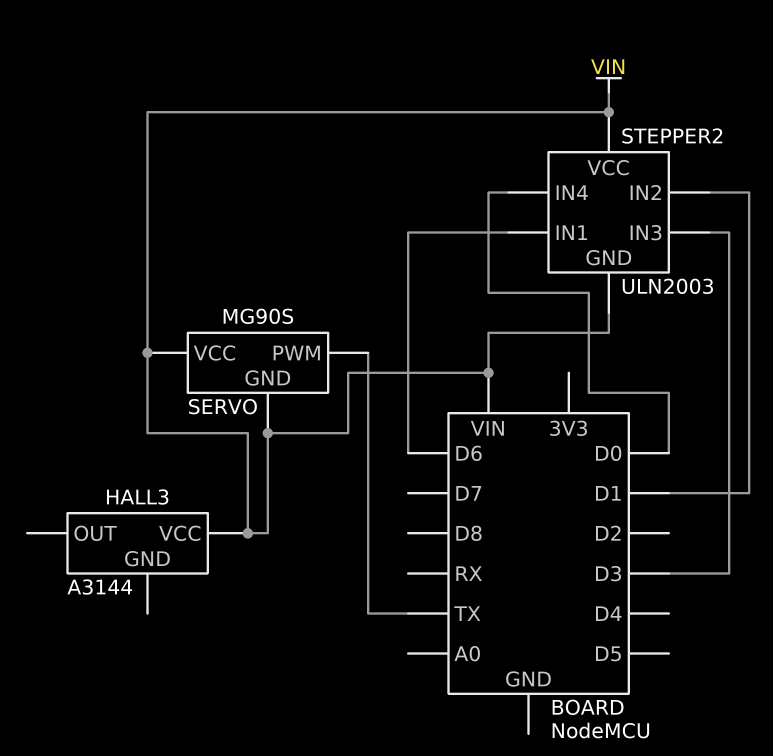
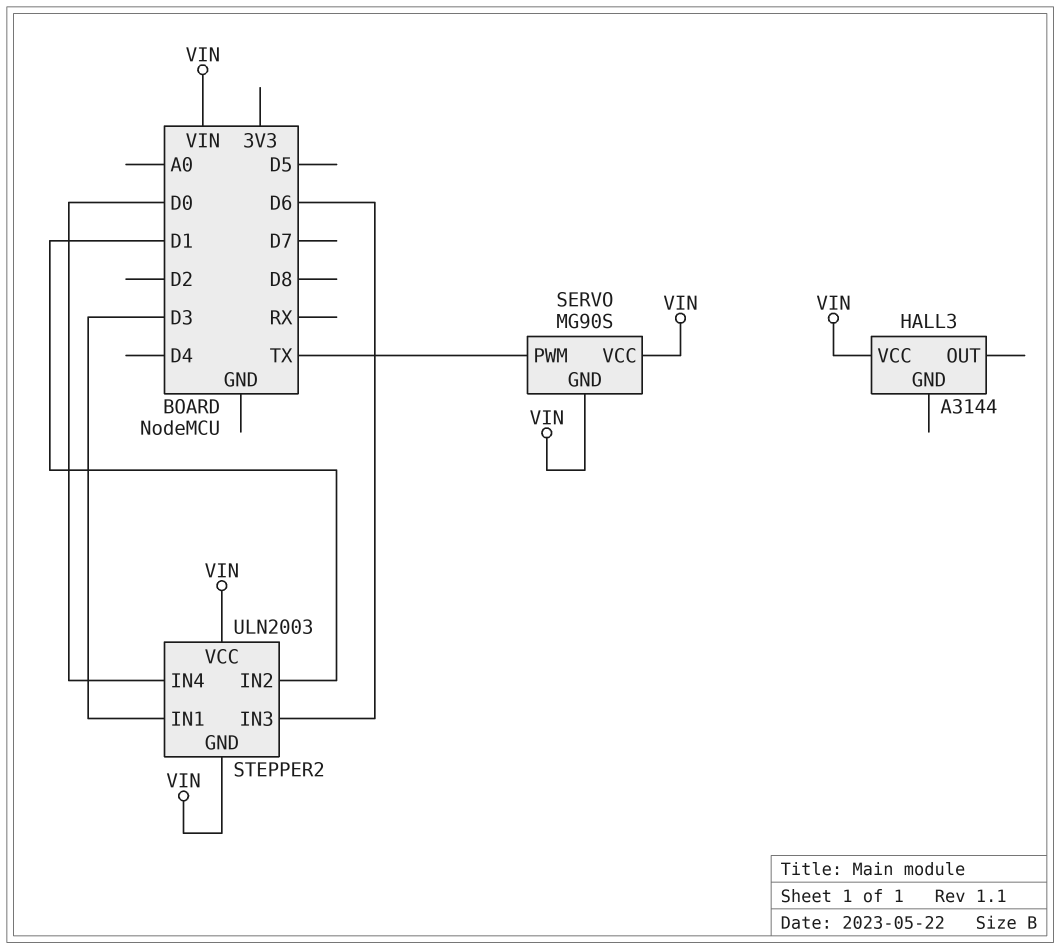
STEPPER2 pin IN1: D6 -> D3
STEPPER2 pin IN3: D3 -> D6

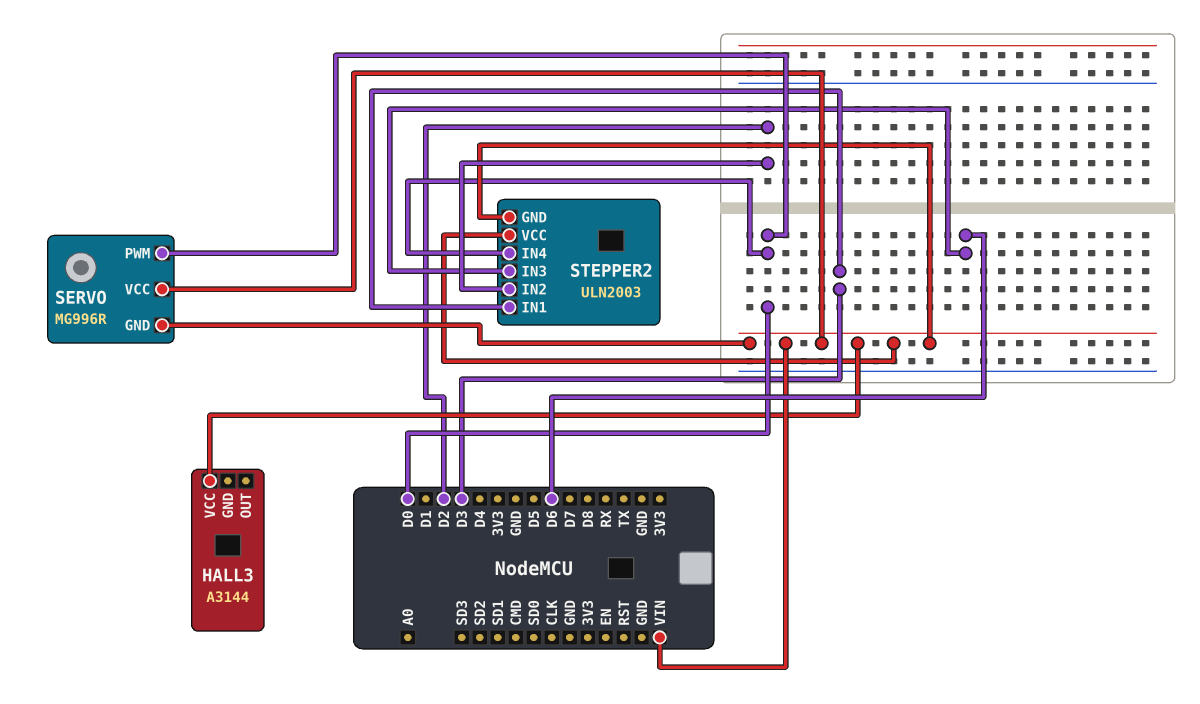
SERVO: MG90S -> MG996R
SERVO pin PWM: TX -> D0
STEPPER2 pin IN2: D1 -> D2

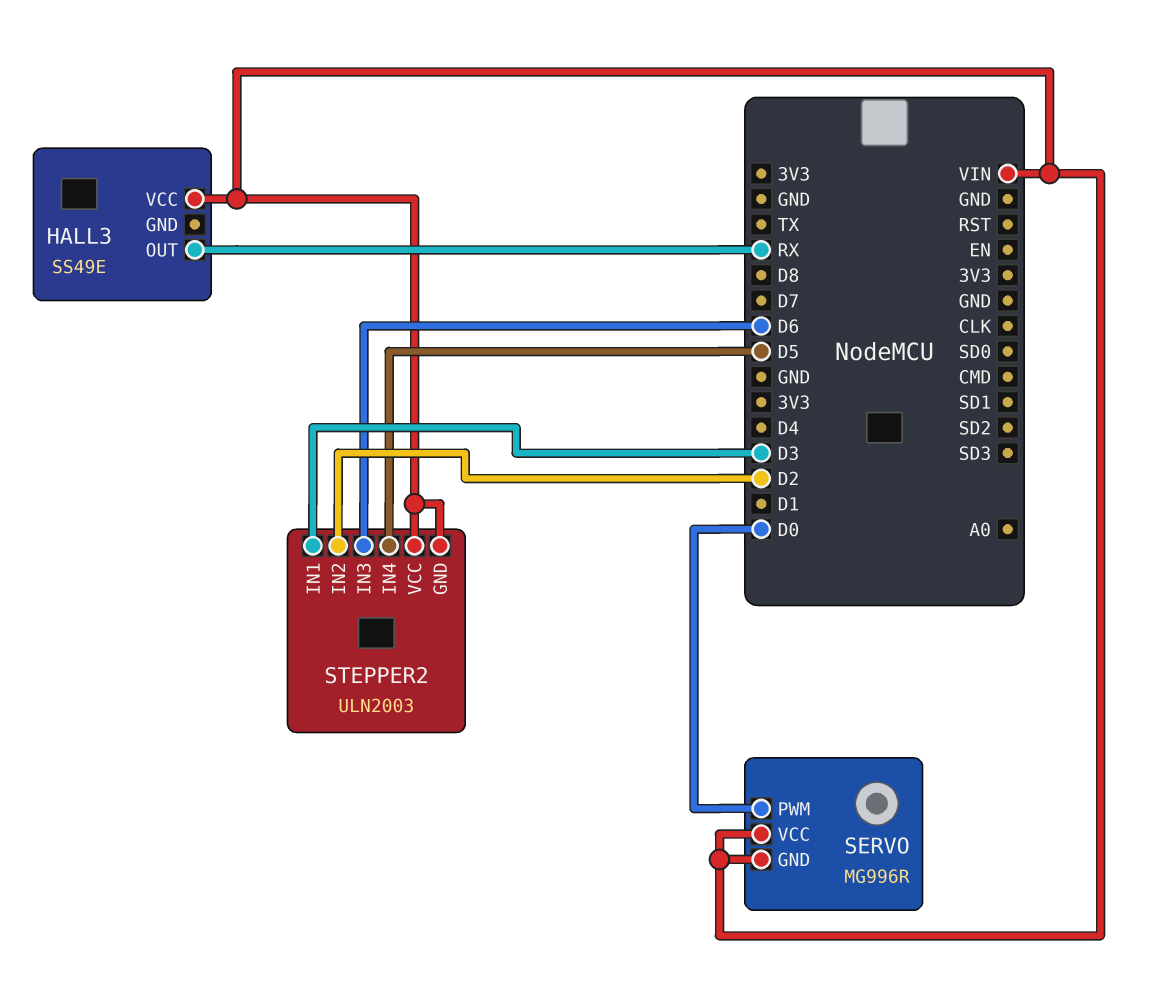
HALL3: A3144 -> SS49E
HALL3 pin OUT: none -> RX
STEPPER2 pin IN4: D0 -> D5

